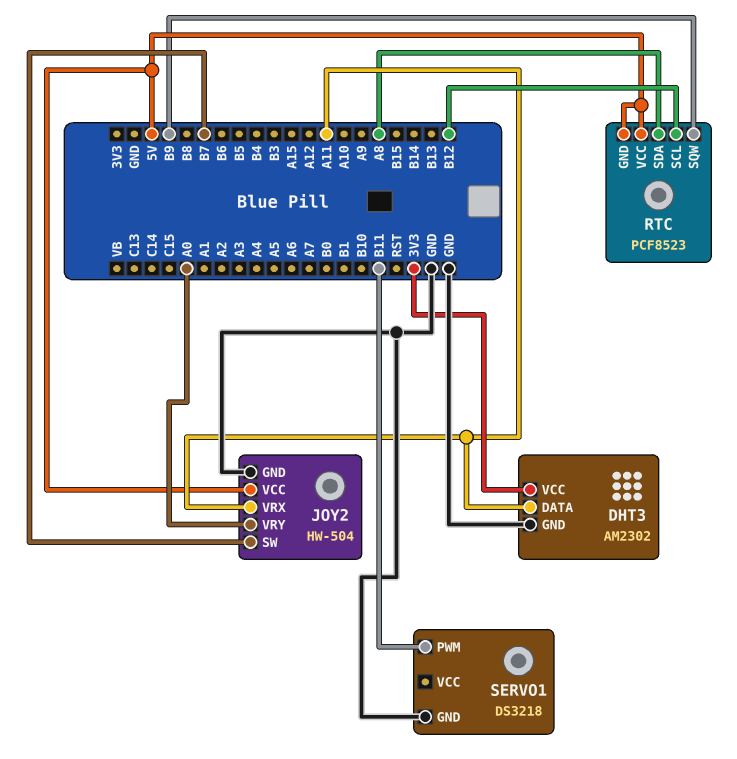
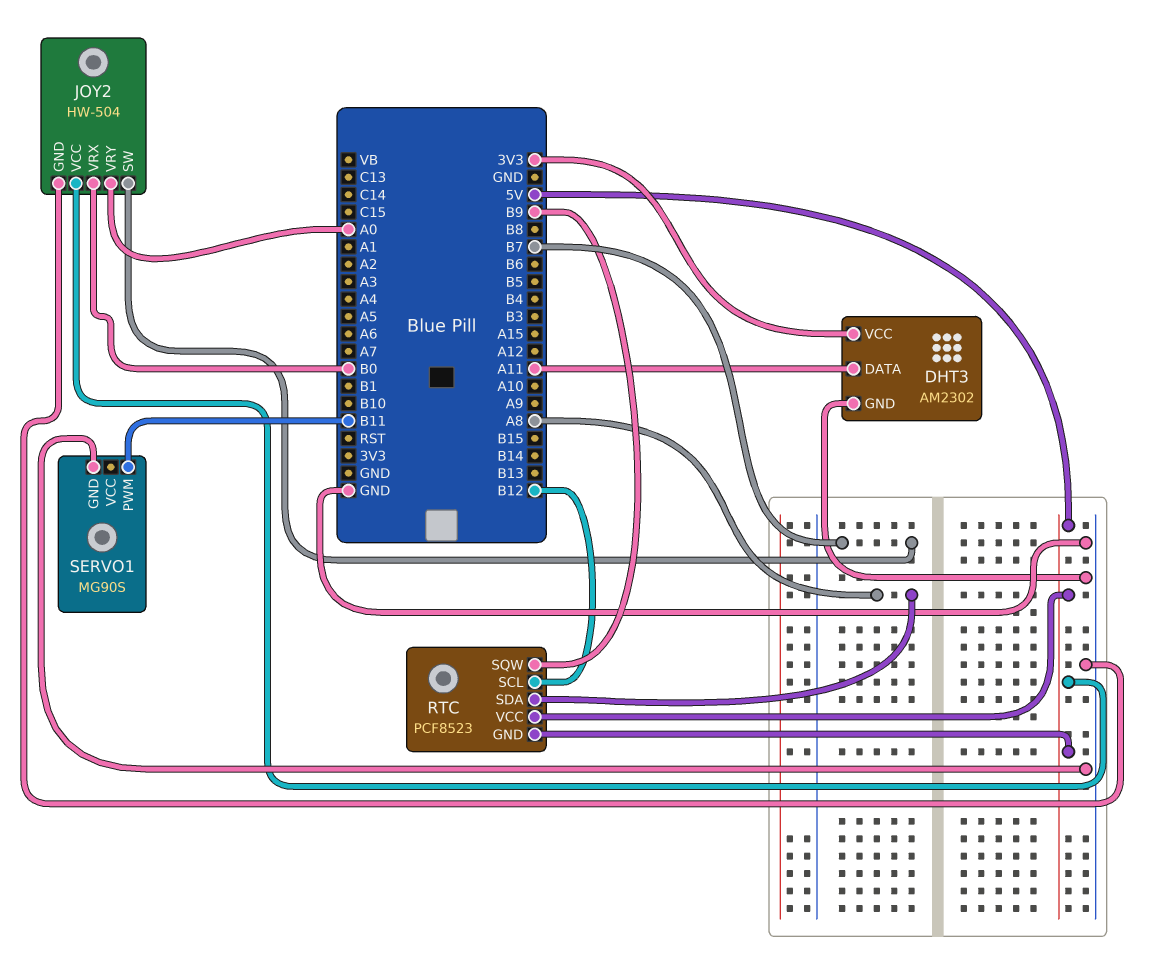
JOY2 pin VRX: A11 -> B0
SERVO1: DS3218 -> MG90S

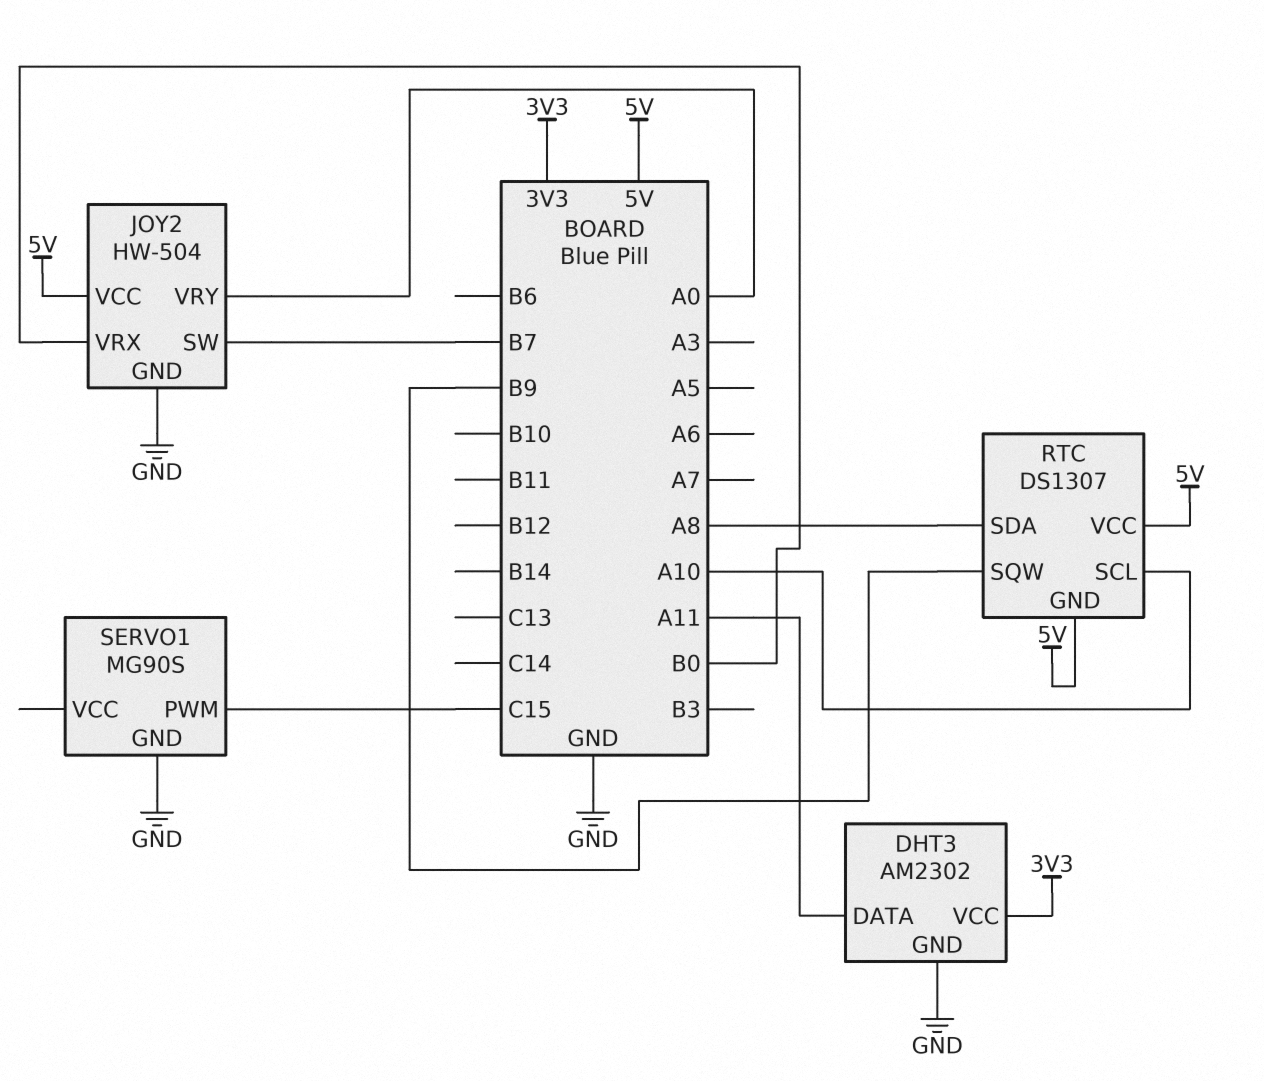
RTC: PCF8523 -> DS1307
RTC pin SCL: B12 -> A10
SERVO1 pin PWM: B11 -> C15

